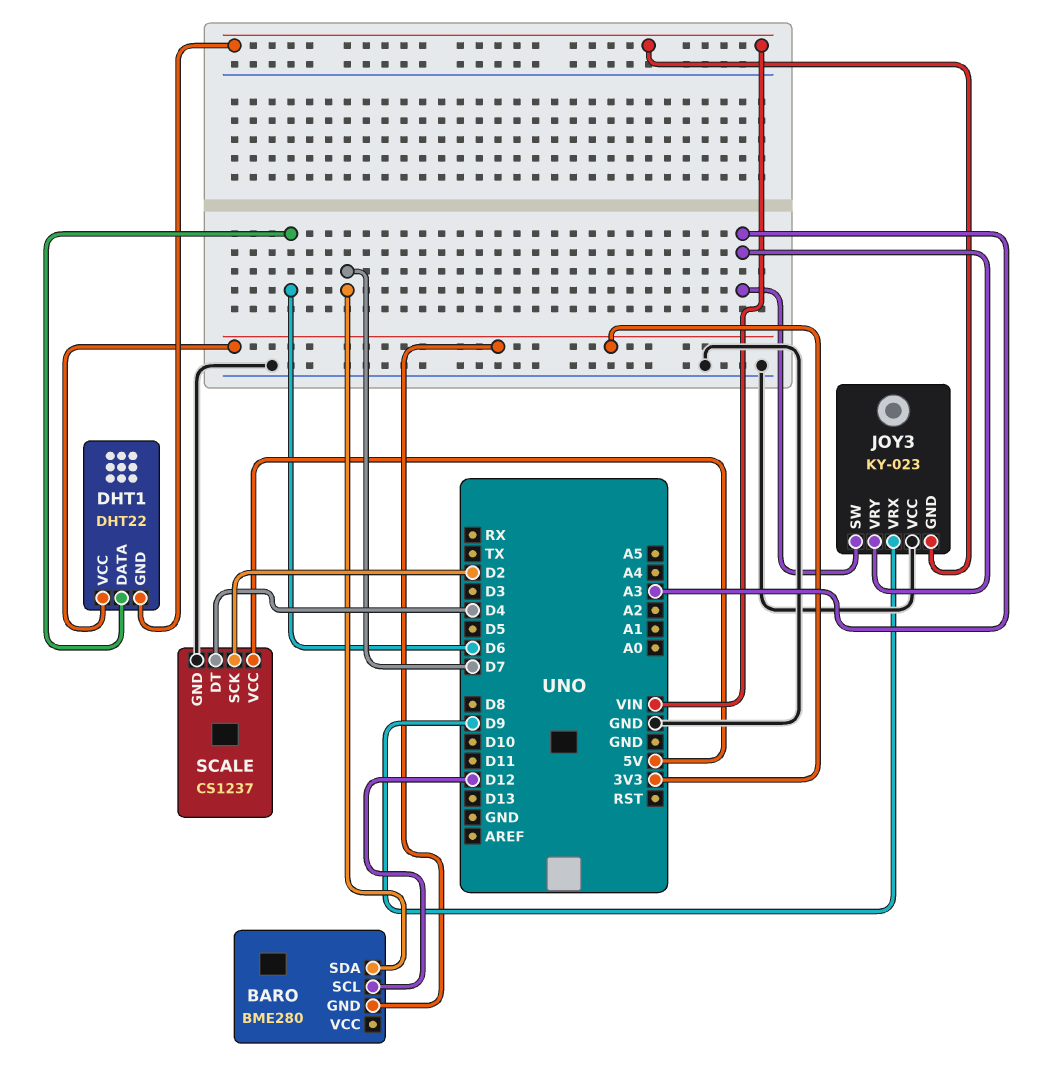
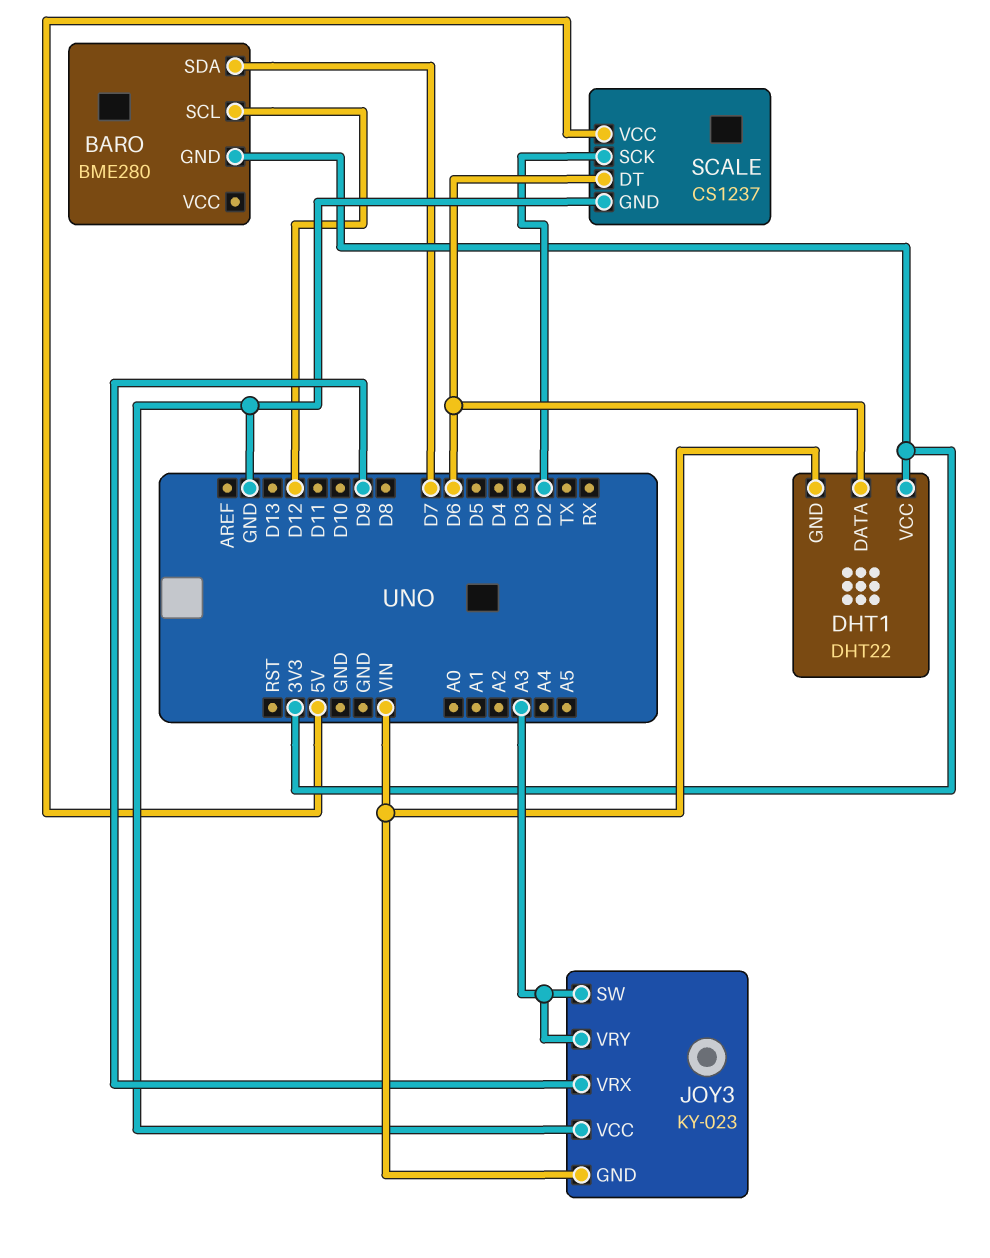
SCALE pin DT: D4 -> D6

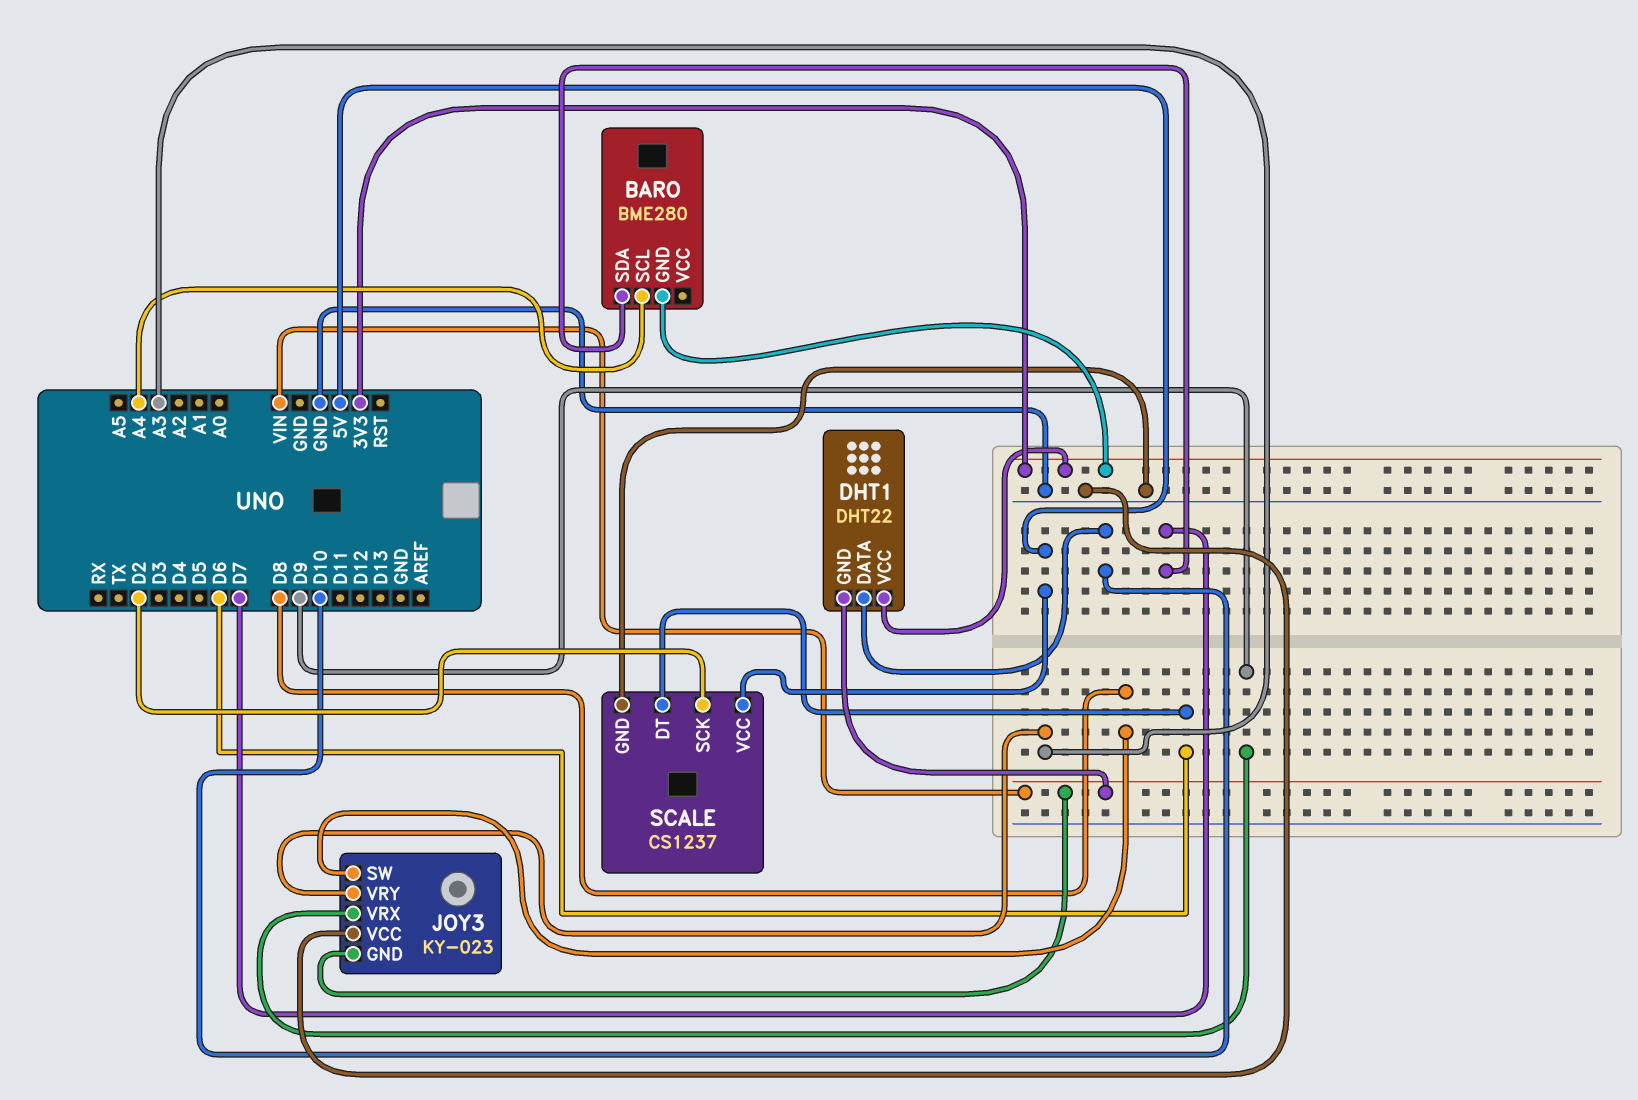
BARO pin SCL: D12 -> A4
DHT1 pin DATA: D6 -> D10
JOY3 pin SW: A3 -> D8

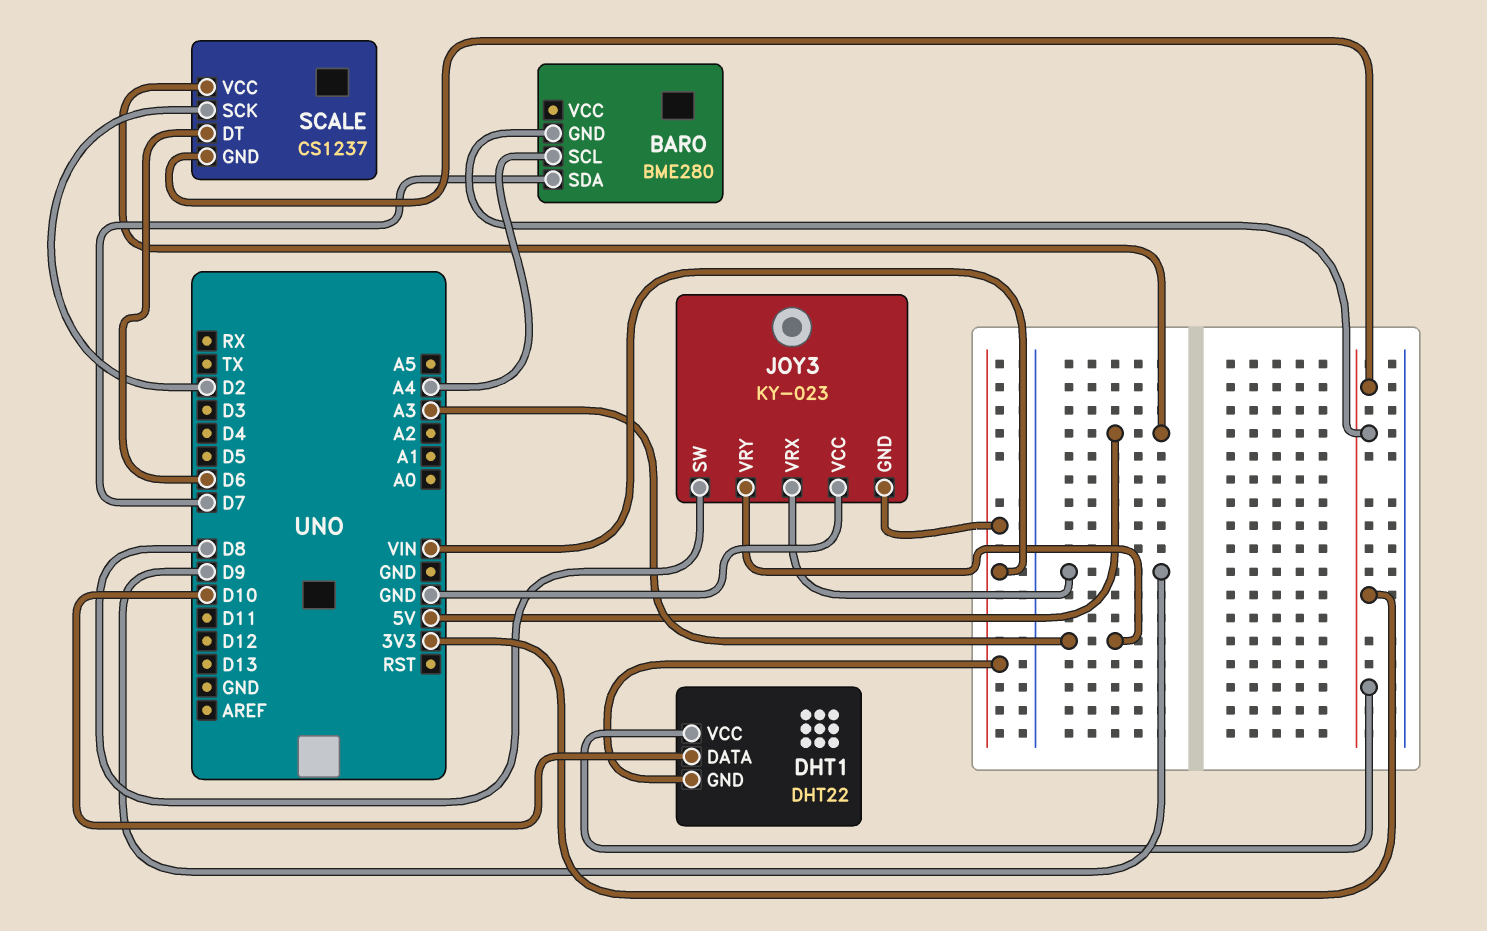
SCALE pin GND: GND -> 3V3

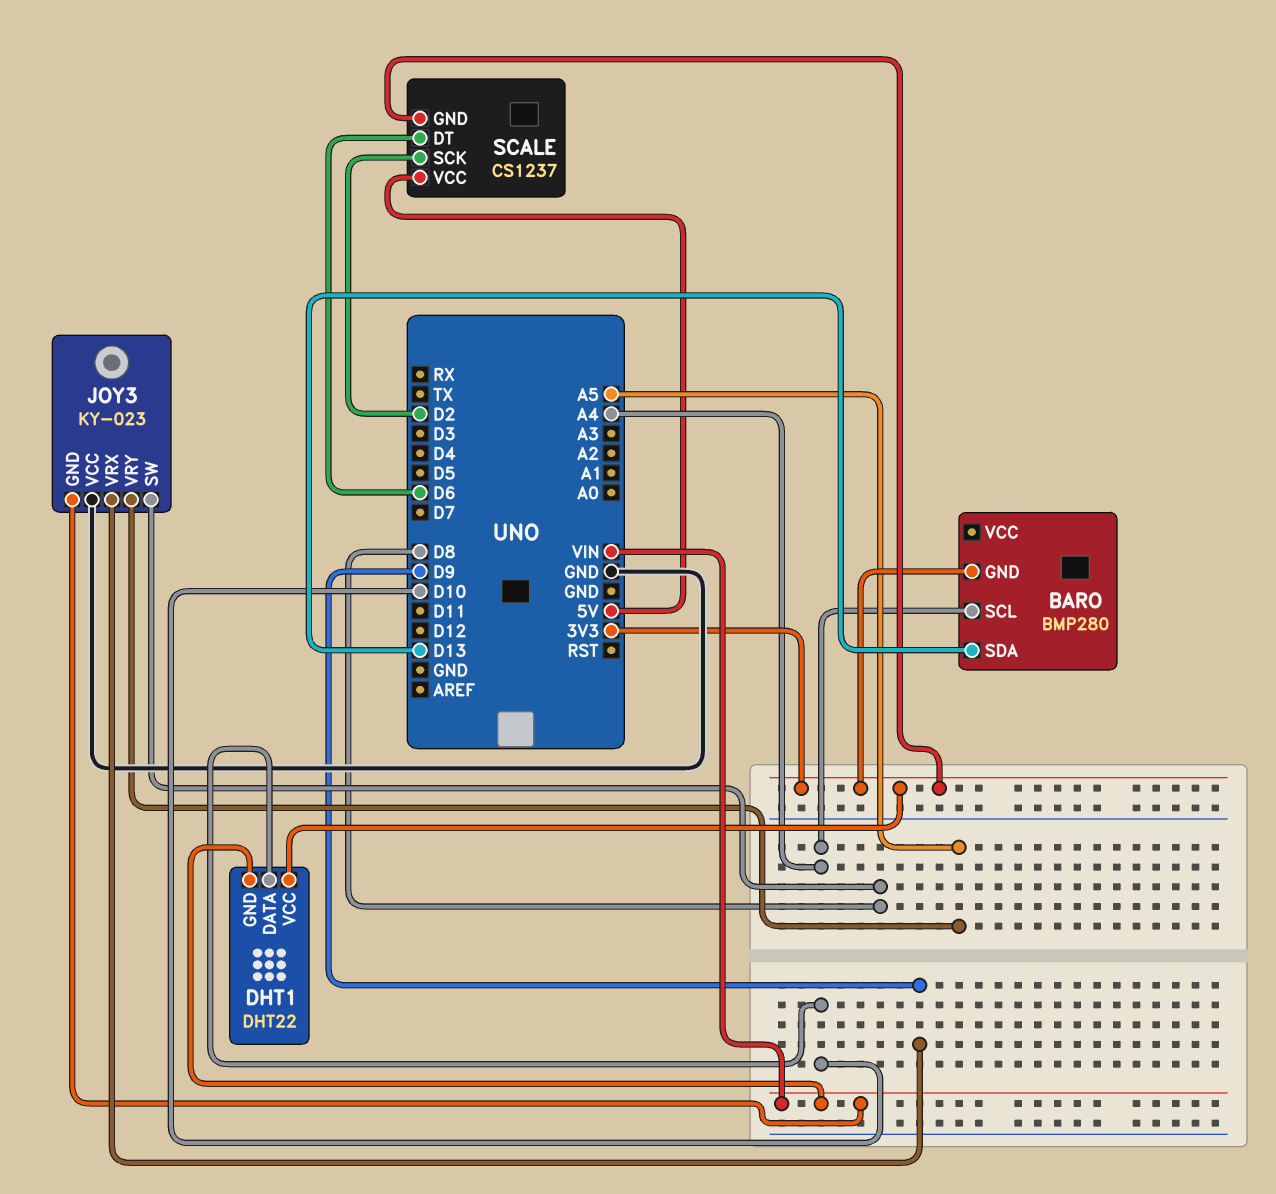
BARO: BME280 -> BMP280
BARO pin SDA: D7 -> D13
JOY3 pin VRY: A3 -> A5

